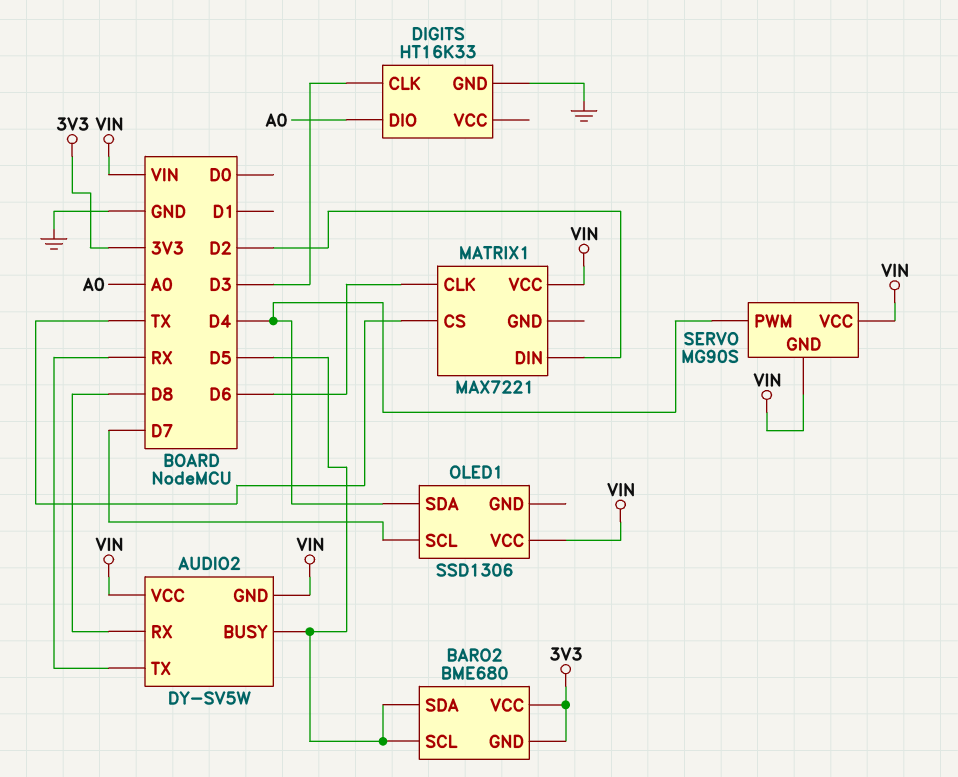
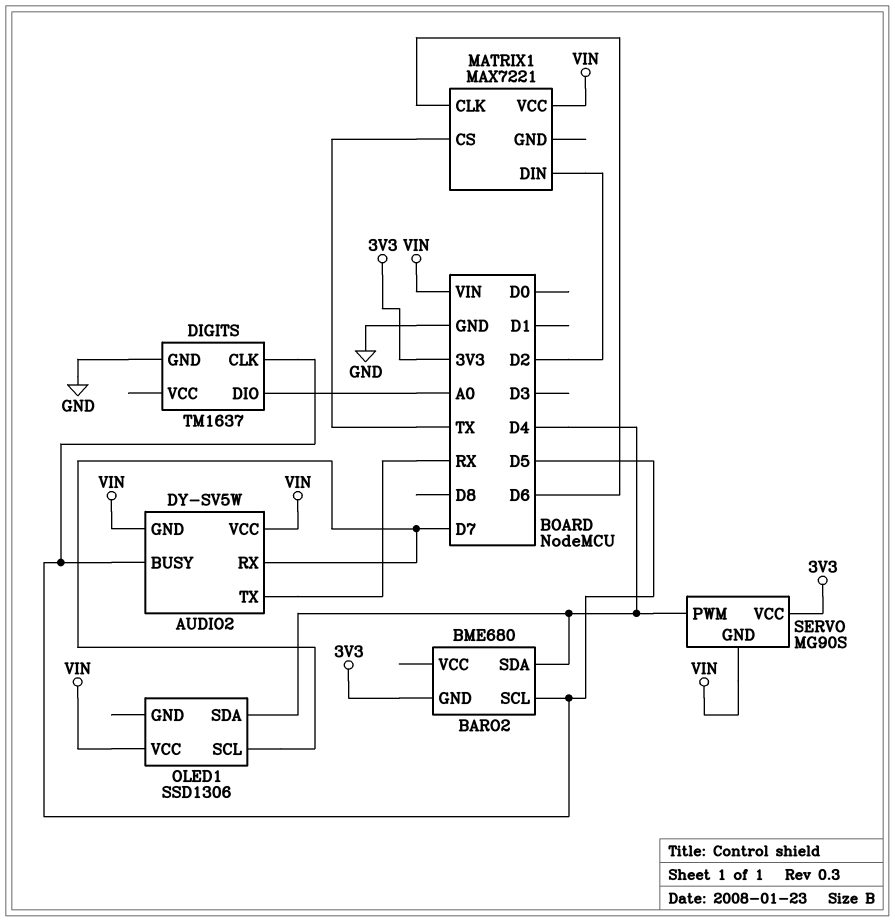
AUDIO2 pin RX: D8 -> D7
BARO2 pin SDA: D5 -> D4
BARO2 pin VCC: 3V3 -> none
DIGITS: HT16K33 -> TM1637
DIGITS pin CLK: D3 -> D5
SERVO pin VCC: VIN -> 3V3

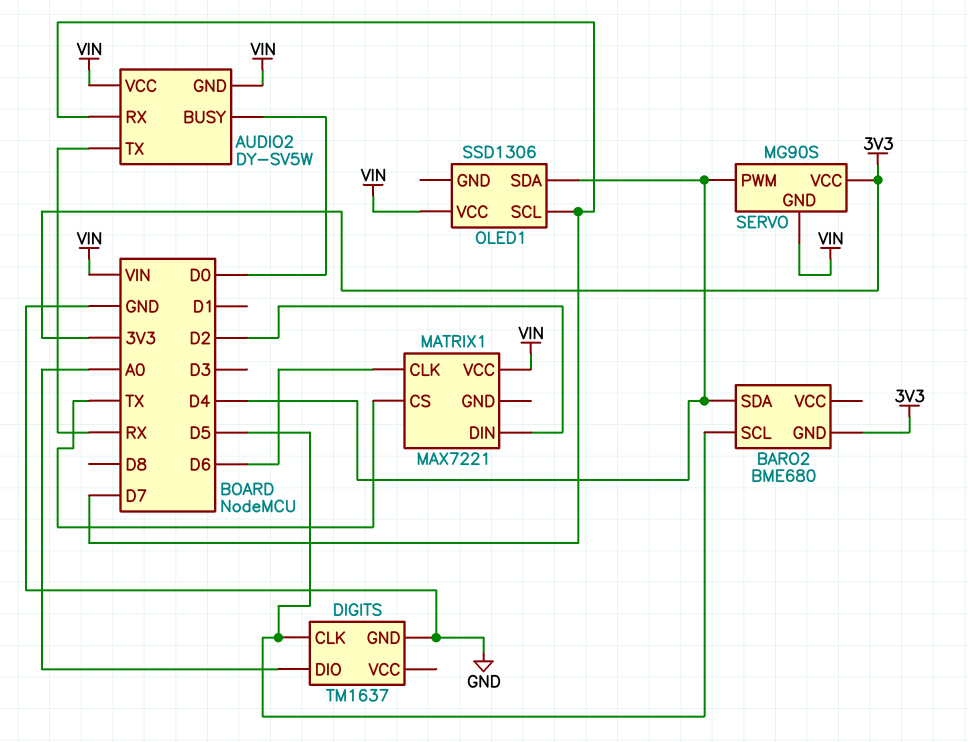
AUDIO2 pin BUSY: D5 -> D0

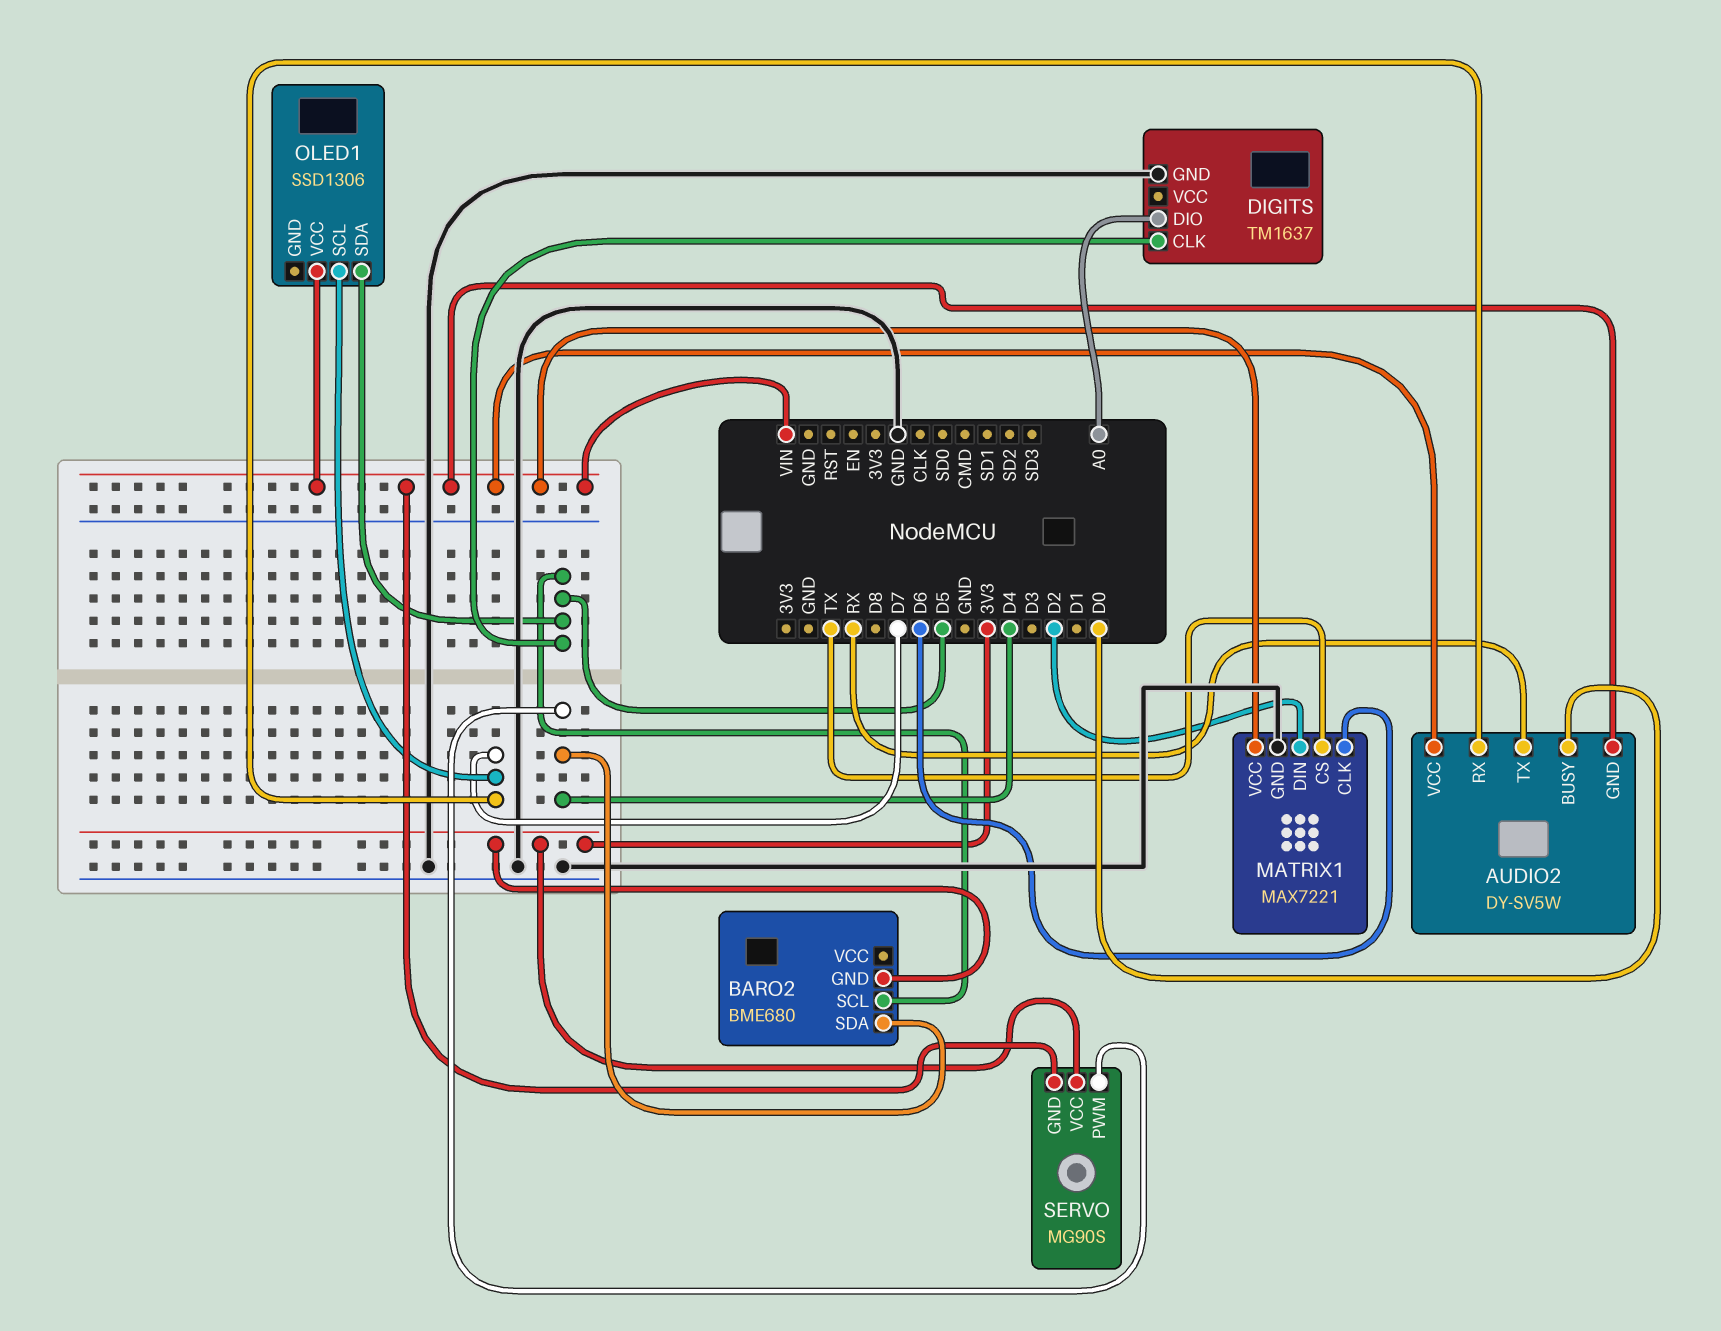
MATRIX1 pin GND: none -> GND
OLED1 pin SDA: D4 -> D5

